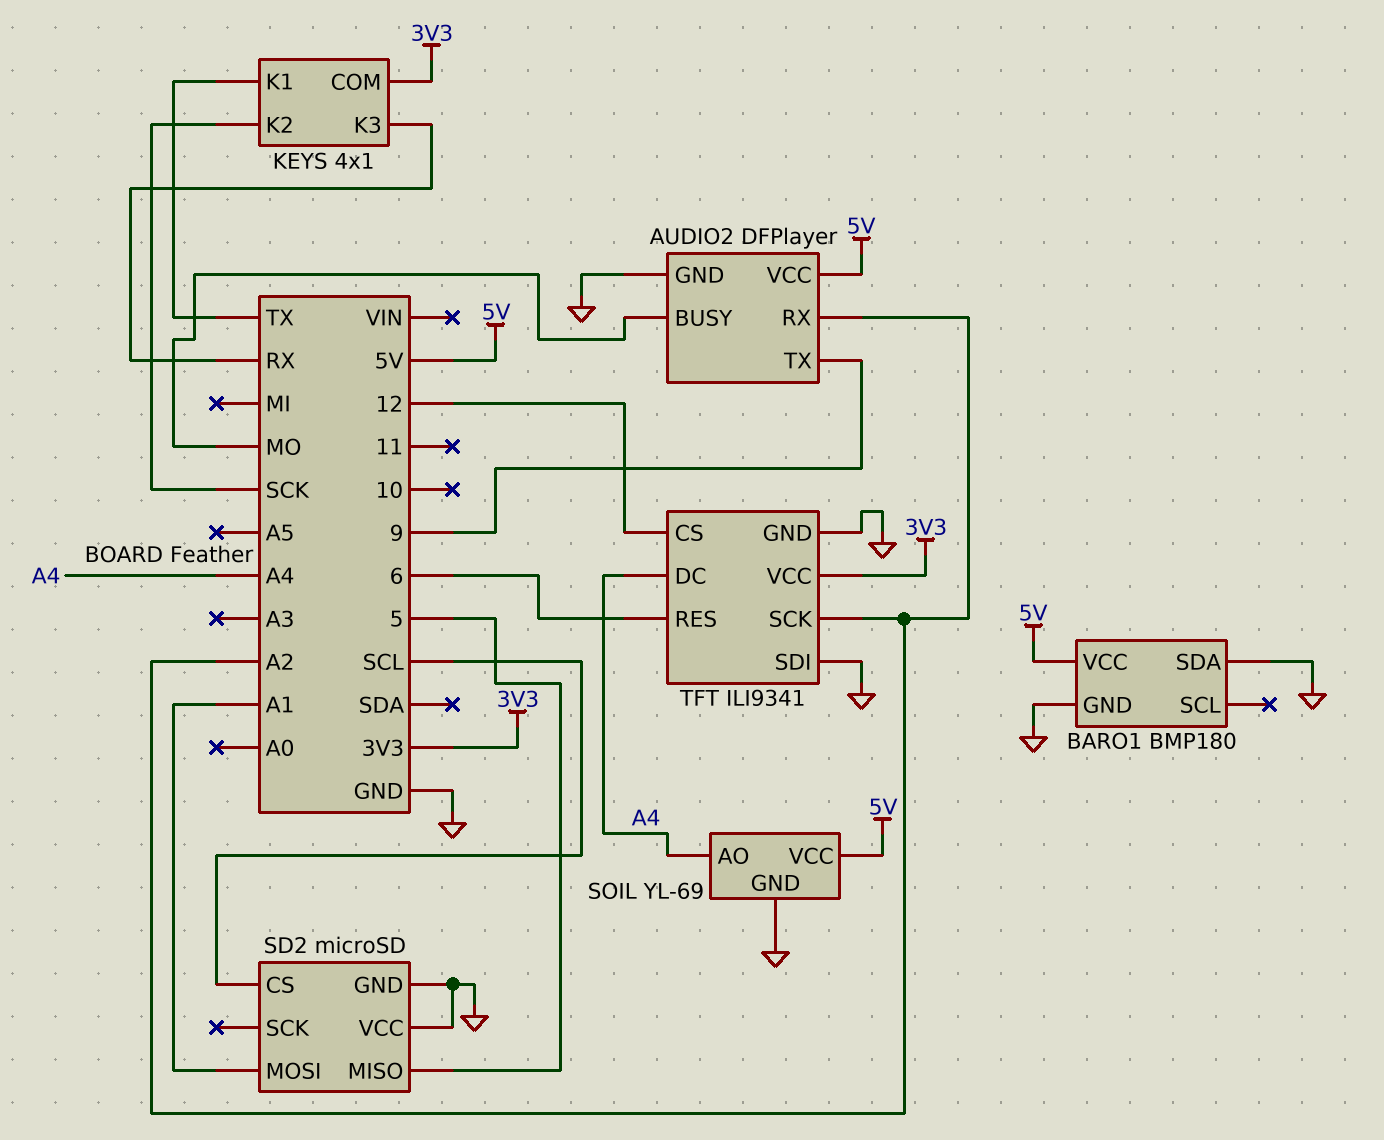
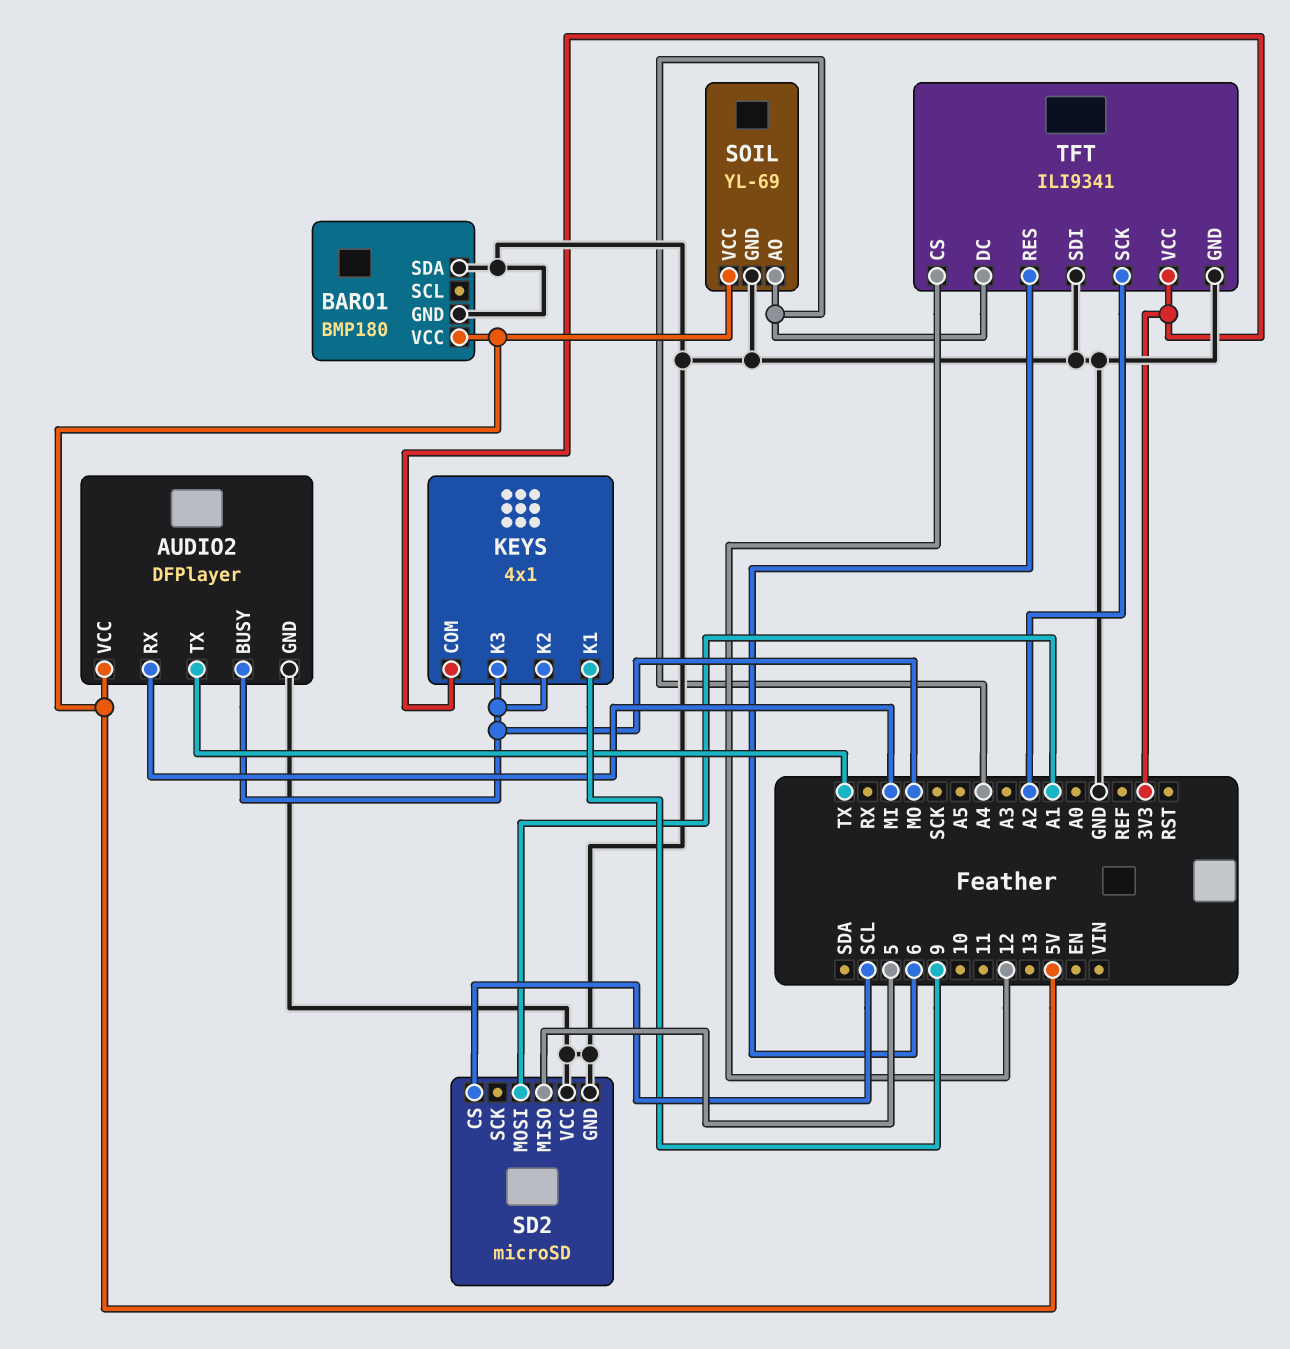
AUDIO2 pin RX: A2 -> MI
AUDIO2 pin TX: 9 -> TX
KEYS pin K1: TX -> 9
KEYS pin K2: SCK -> MO
KEYS pin K3: RX -> MO

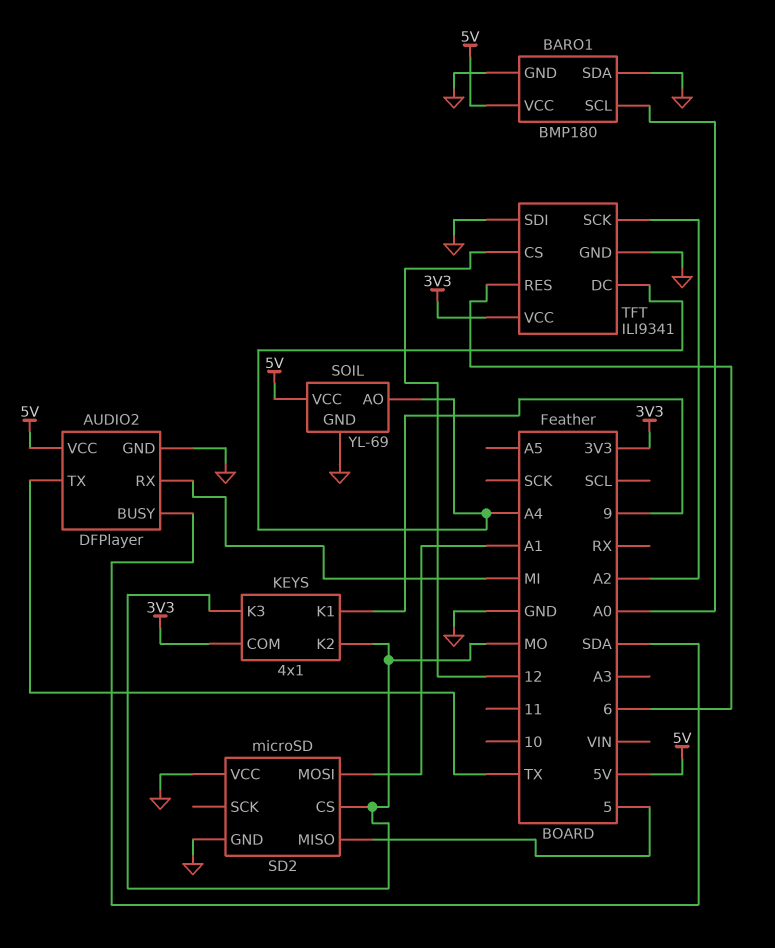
AUDIO2 pin BUSY: MO -> SDA
BARO1 pin SCL: none -> A0
SD2 pin CS: SCL -> MO

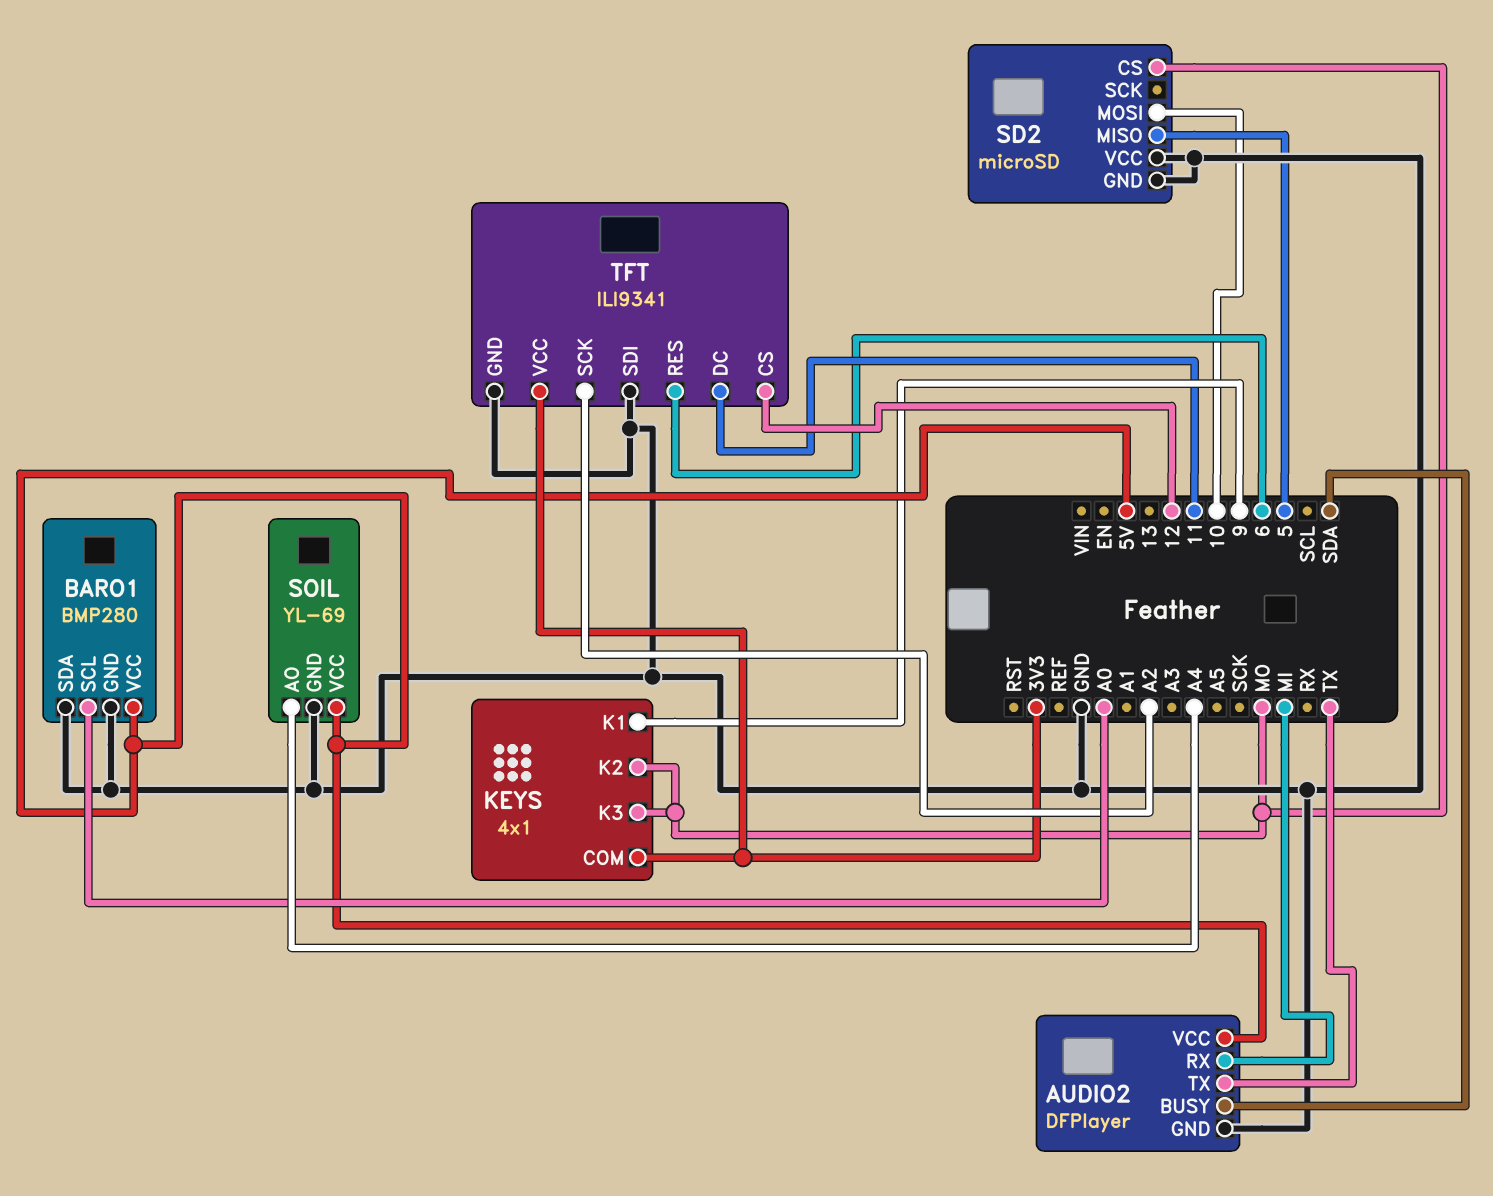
BARO1: BMP180 -> BMP280
SD2 pin MOSI: A1 -> 10
TFT pin DC: A4 -> 11

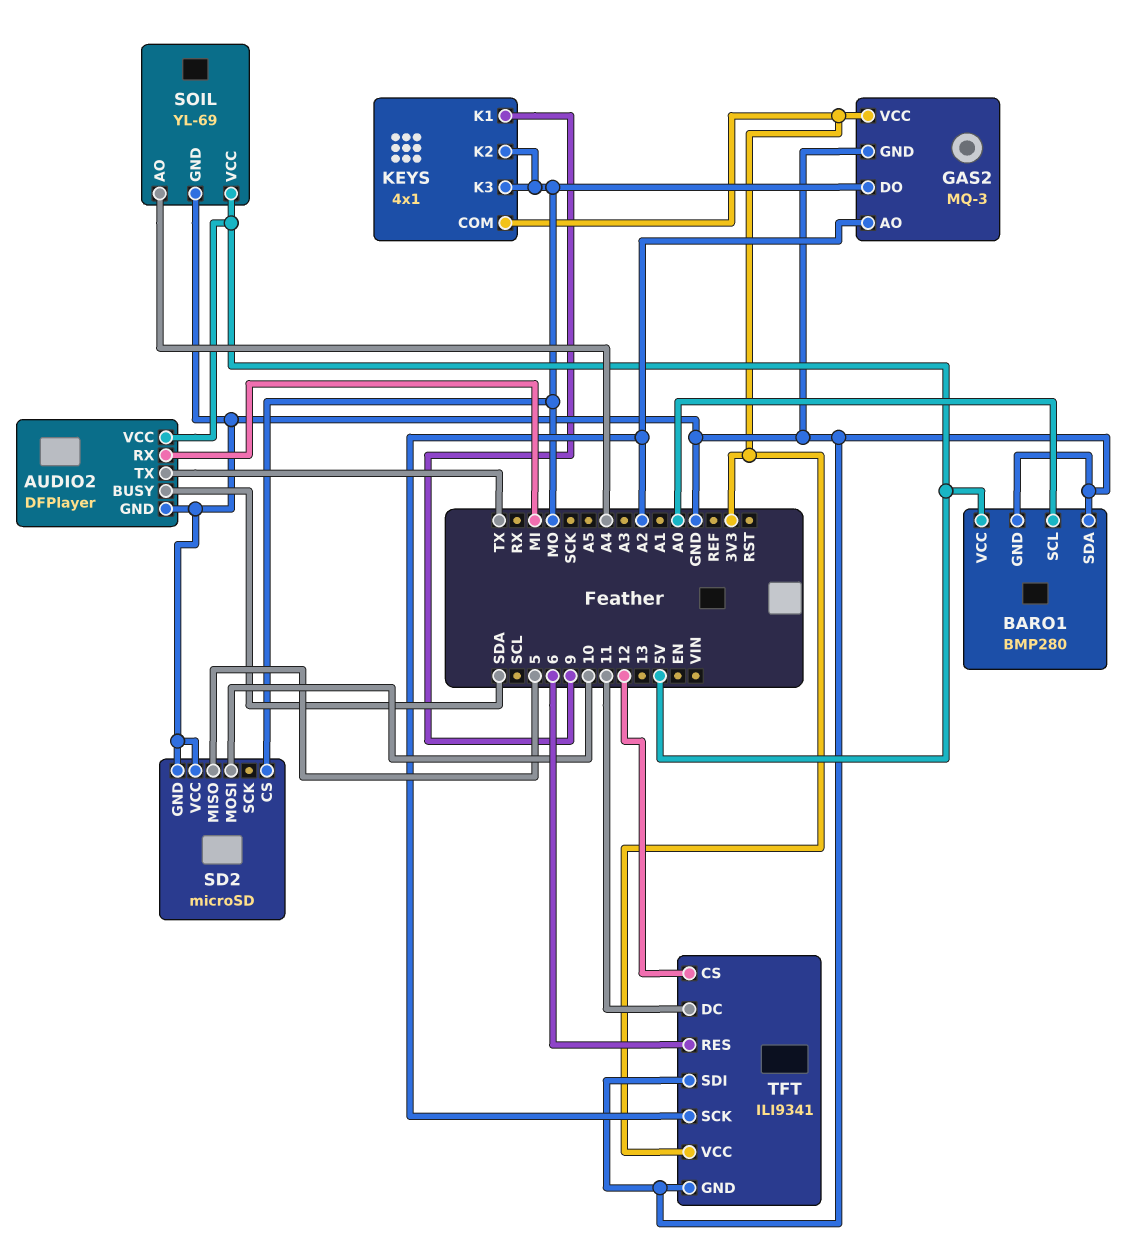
GAS2: none -> MQ-3
GAS2 pin AO: none -> A2
GAS2 pin DO: none -> MO
GAS2 pin GND: none -> GND
GAS2 pin VCC: none -> 3V3

